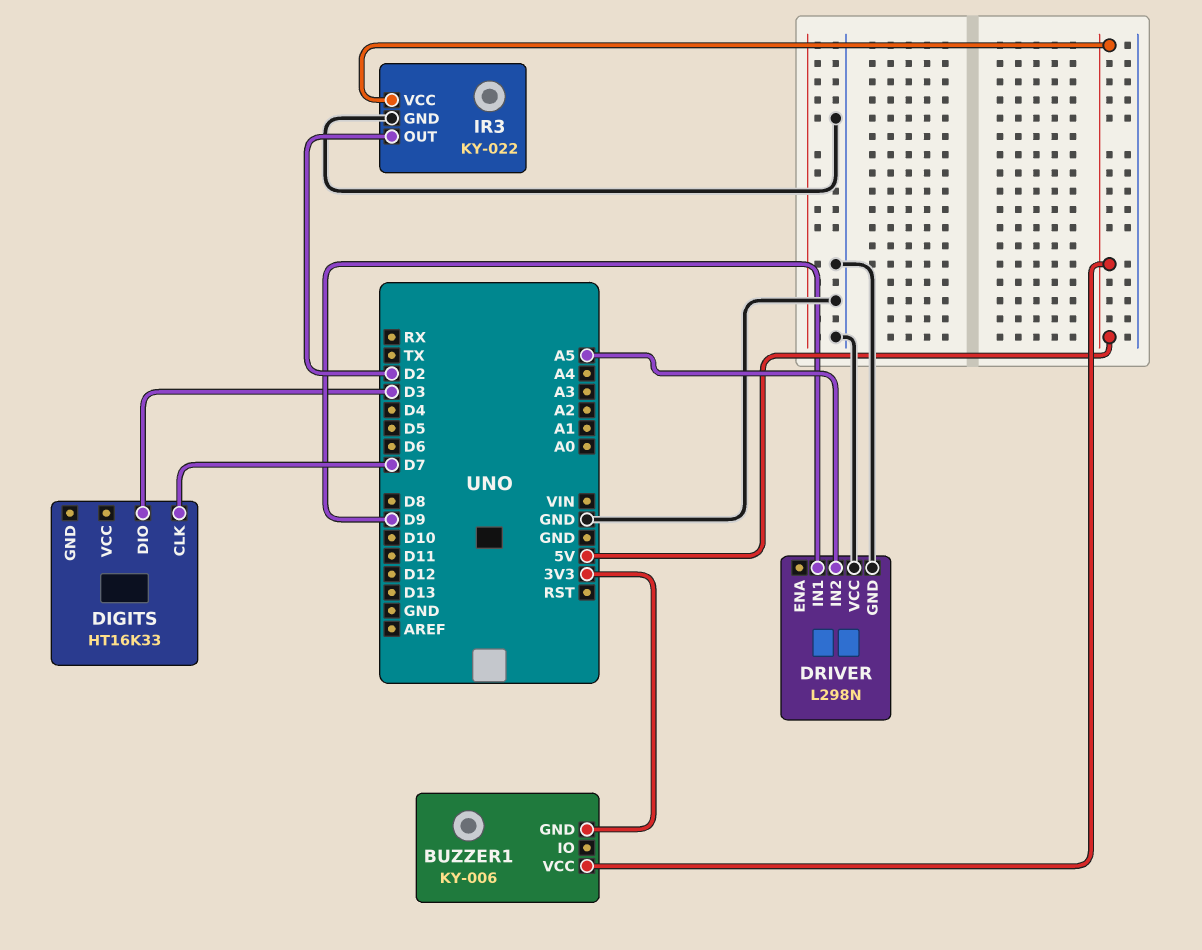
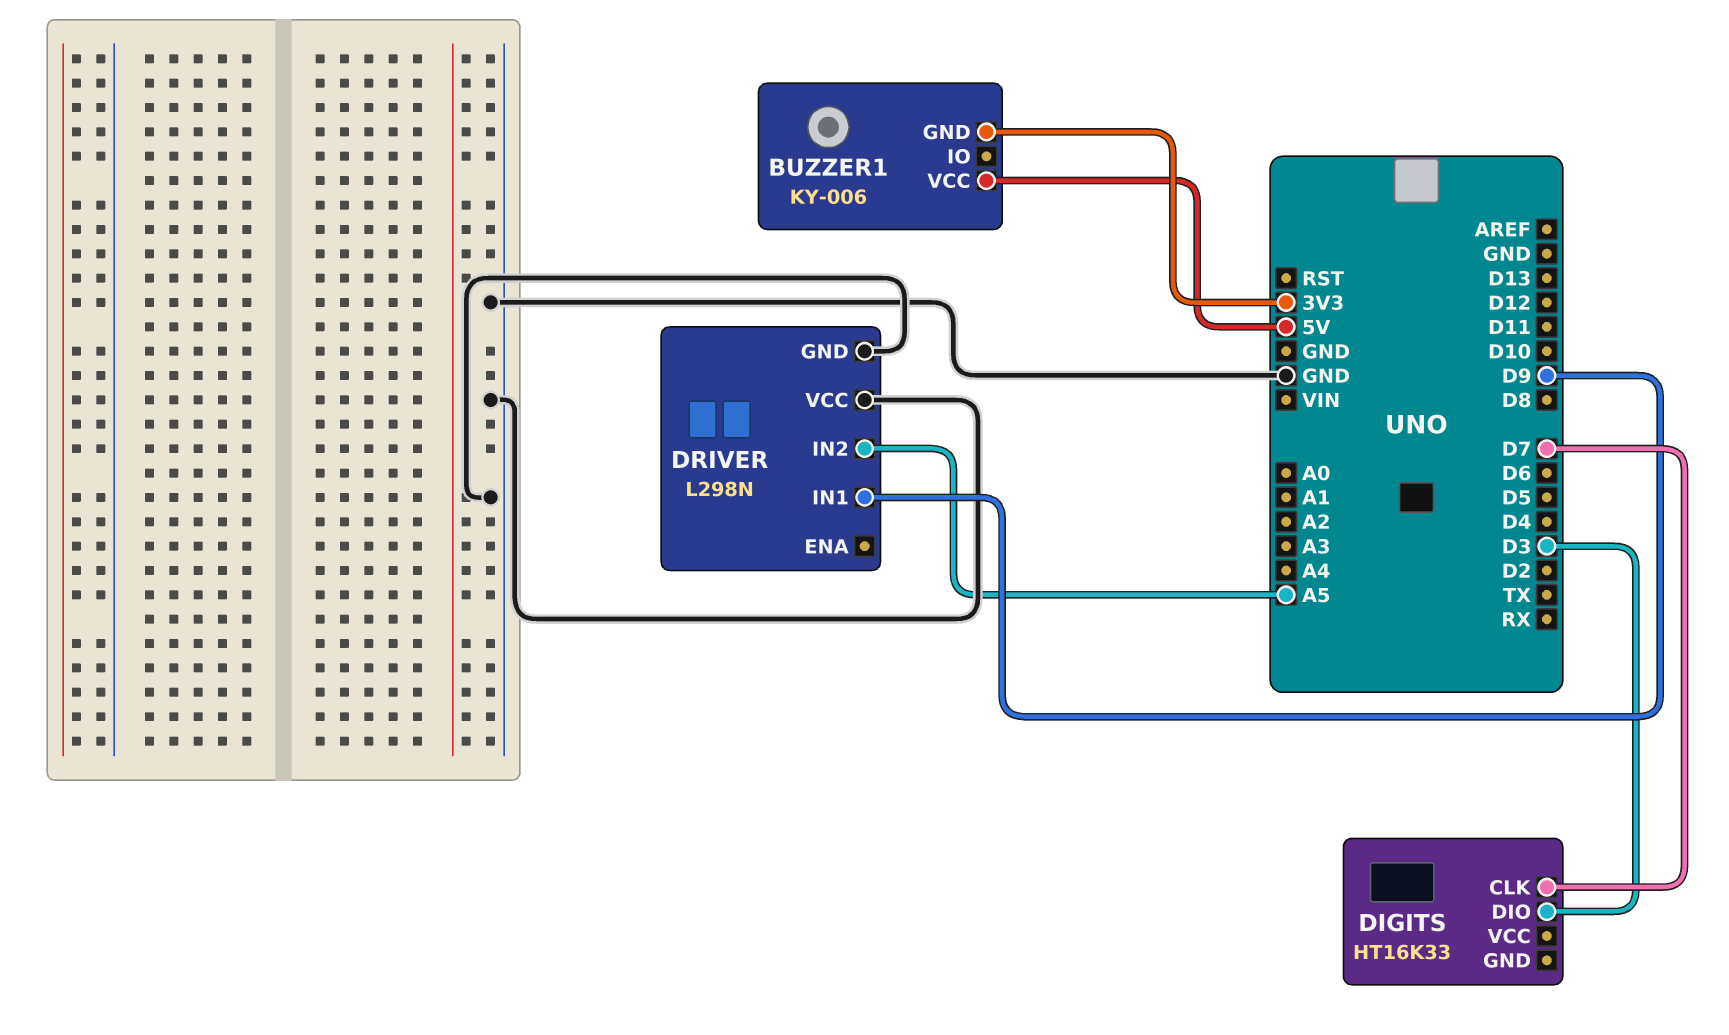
IR3: KY-022 -> none
IR3 pin GND: GND -> none
IR3 pin OUT: D2 -> none
IR3 pin VCC: 5V -> none

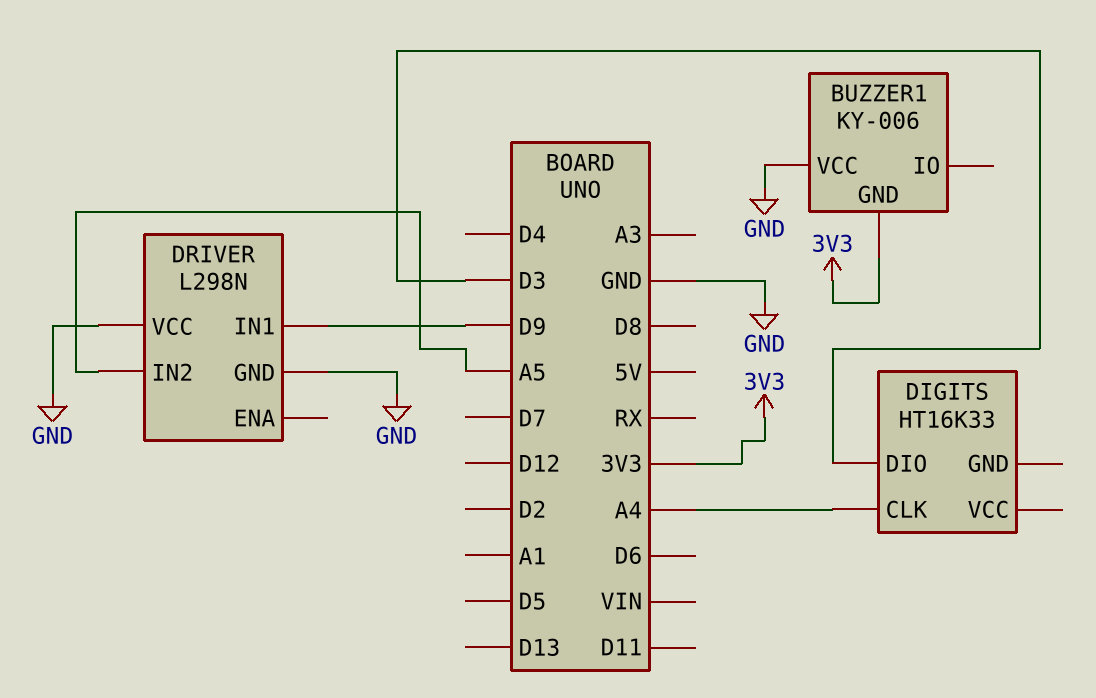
BUZZER1 pin VCC: 5V -> GND
DIGITS pin CLK: D7 -> A4

